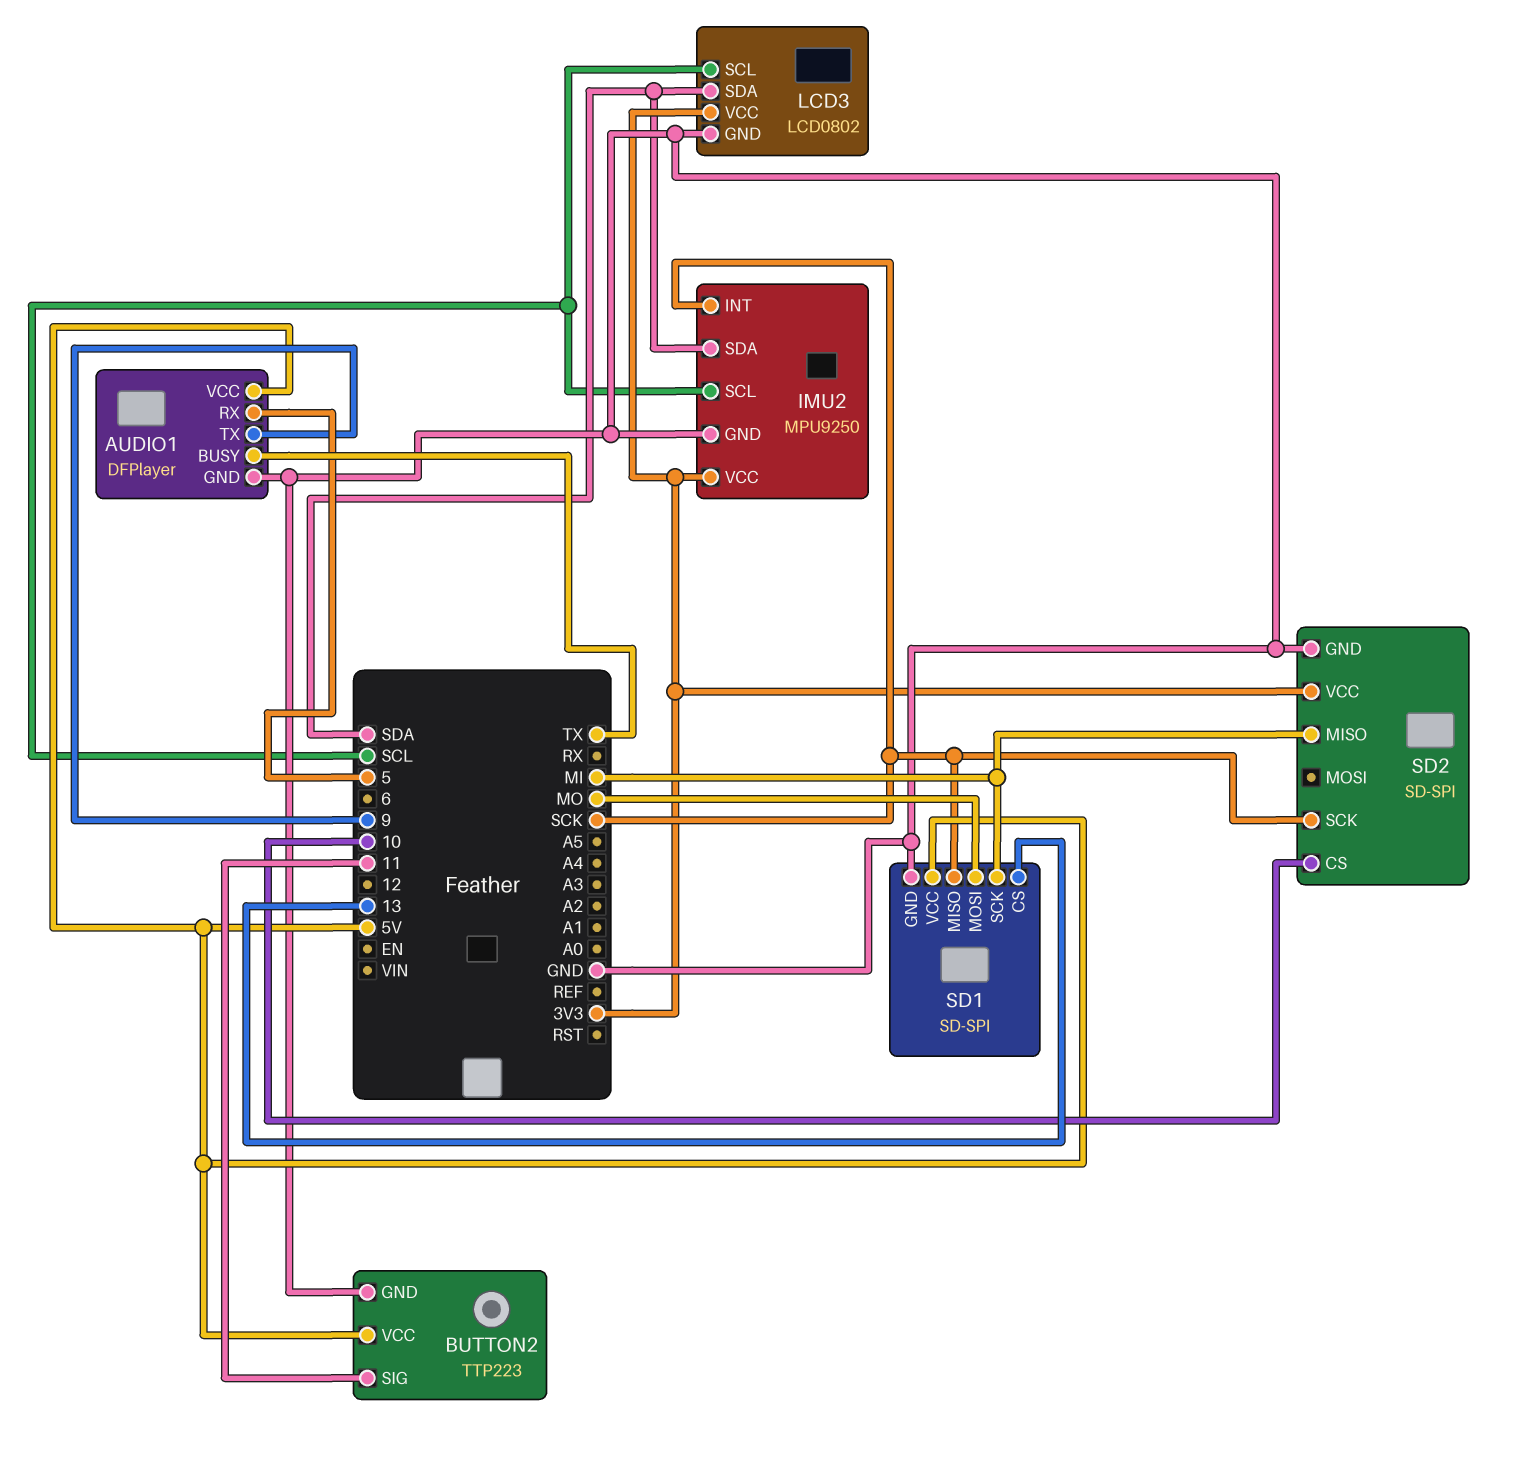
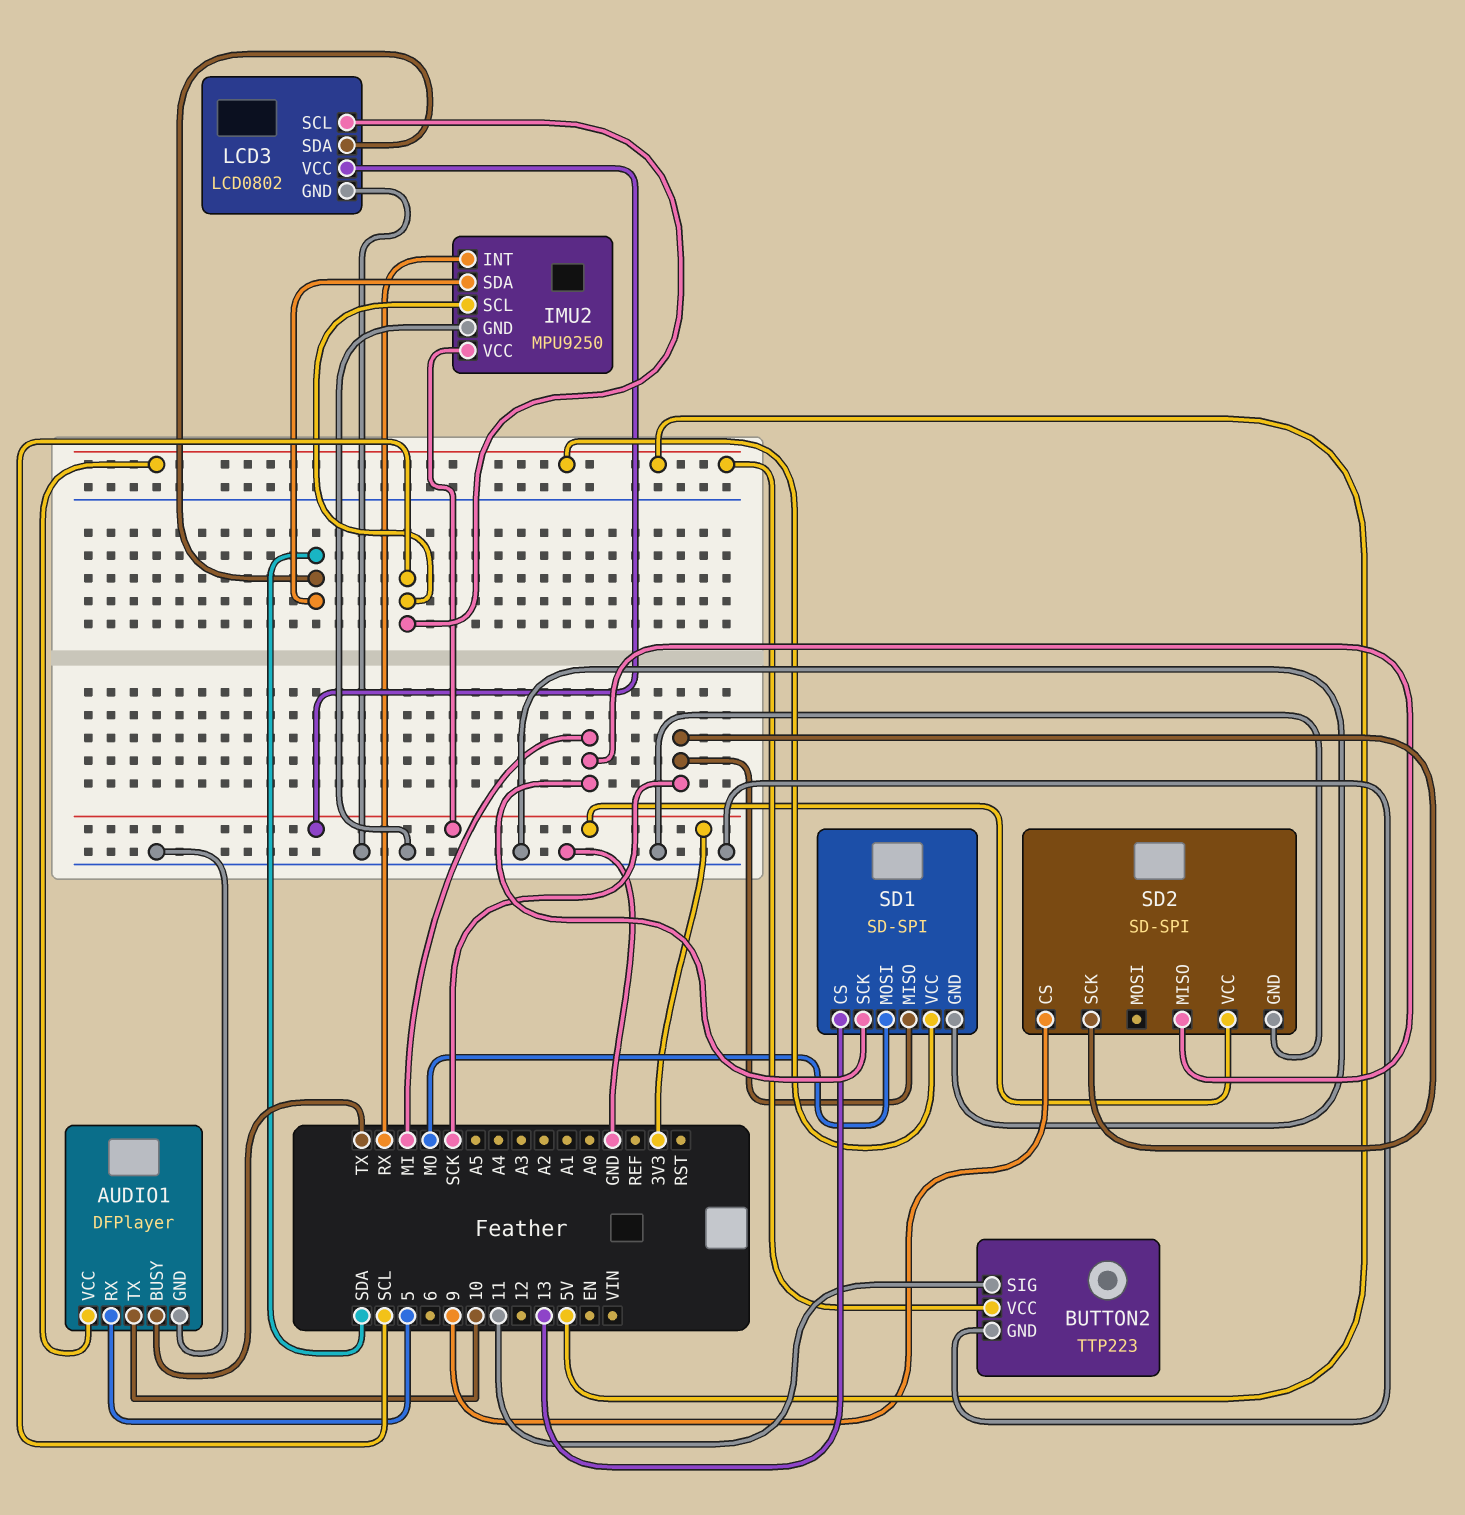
AUDIO1 pin TX: 9 -> 10
IMU2 pin INT: SCK -> RX
SD2 pin CS: 10 -> 9

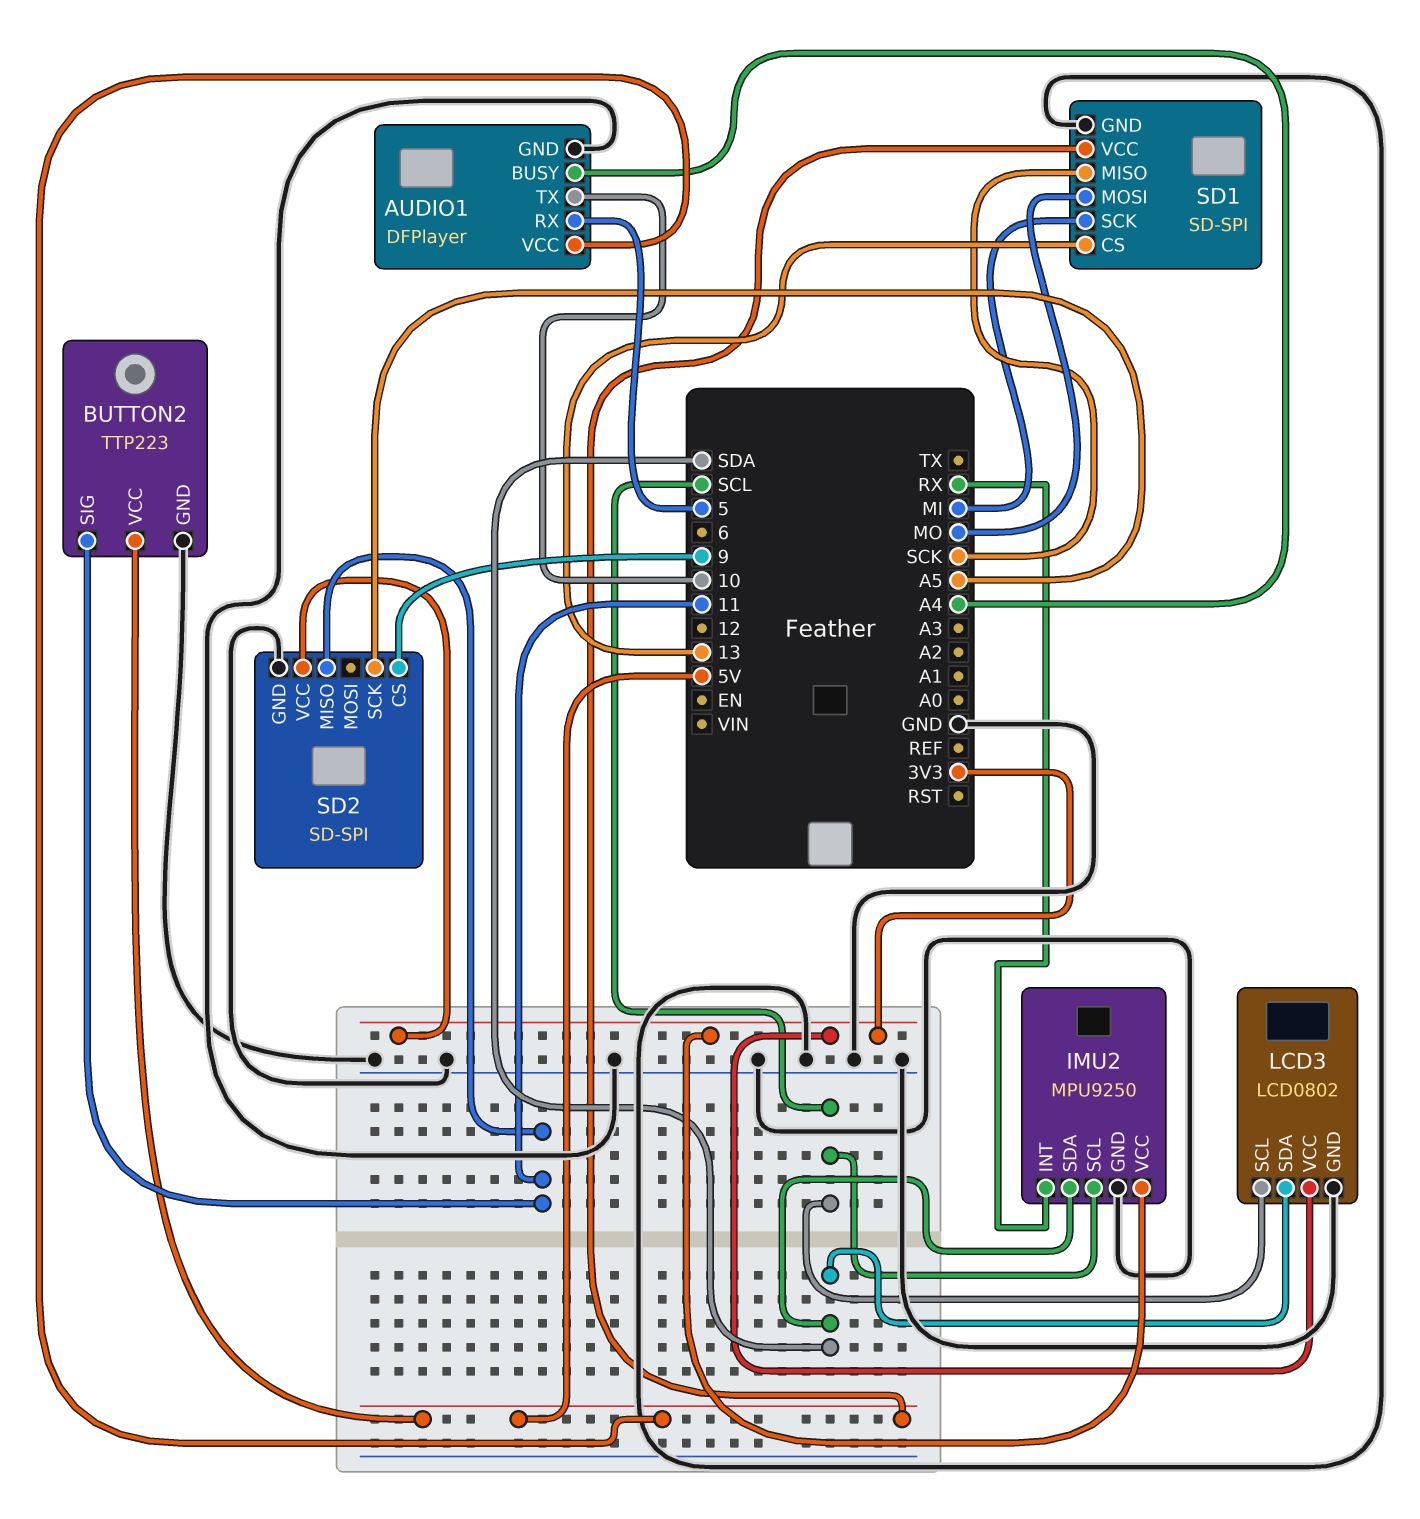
AUDIO1 pin BUSY: TX -> A4
SD2 pin MISO: MI -> 11
SD2 pin SCK: SCK -> A5

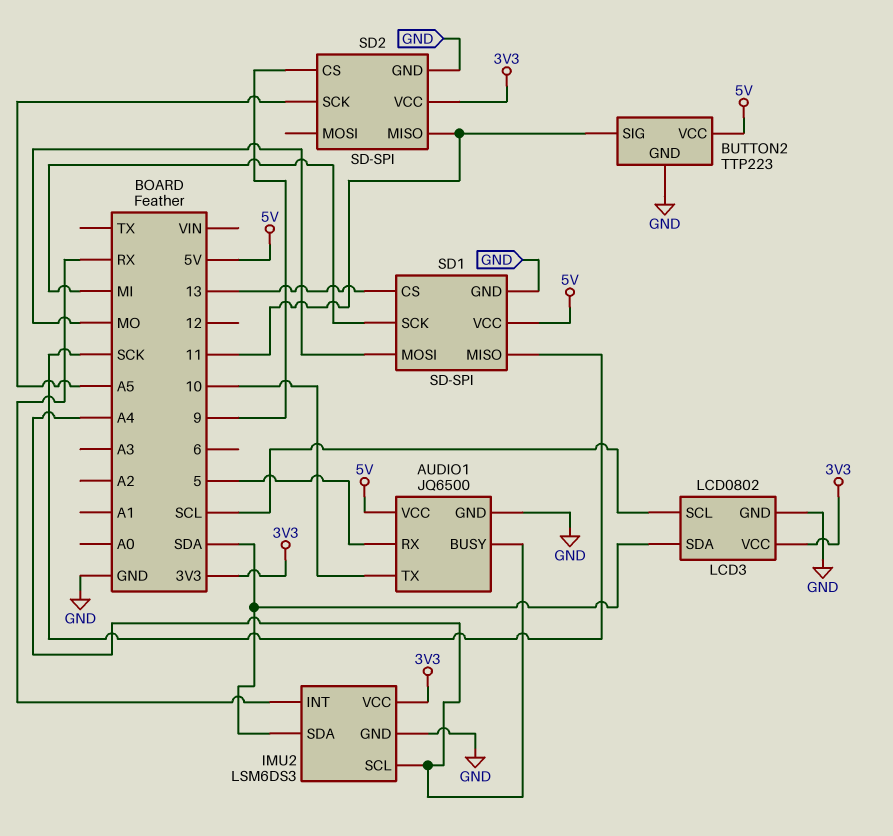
AUDIO1: DFPlayer -> JQ6500
IMU2: MPU9250 -> LSM6DS3
IMU2 pin SCL: SCL -> A4

